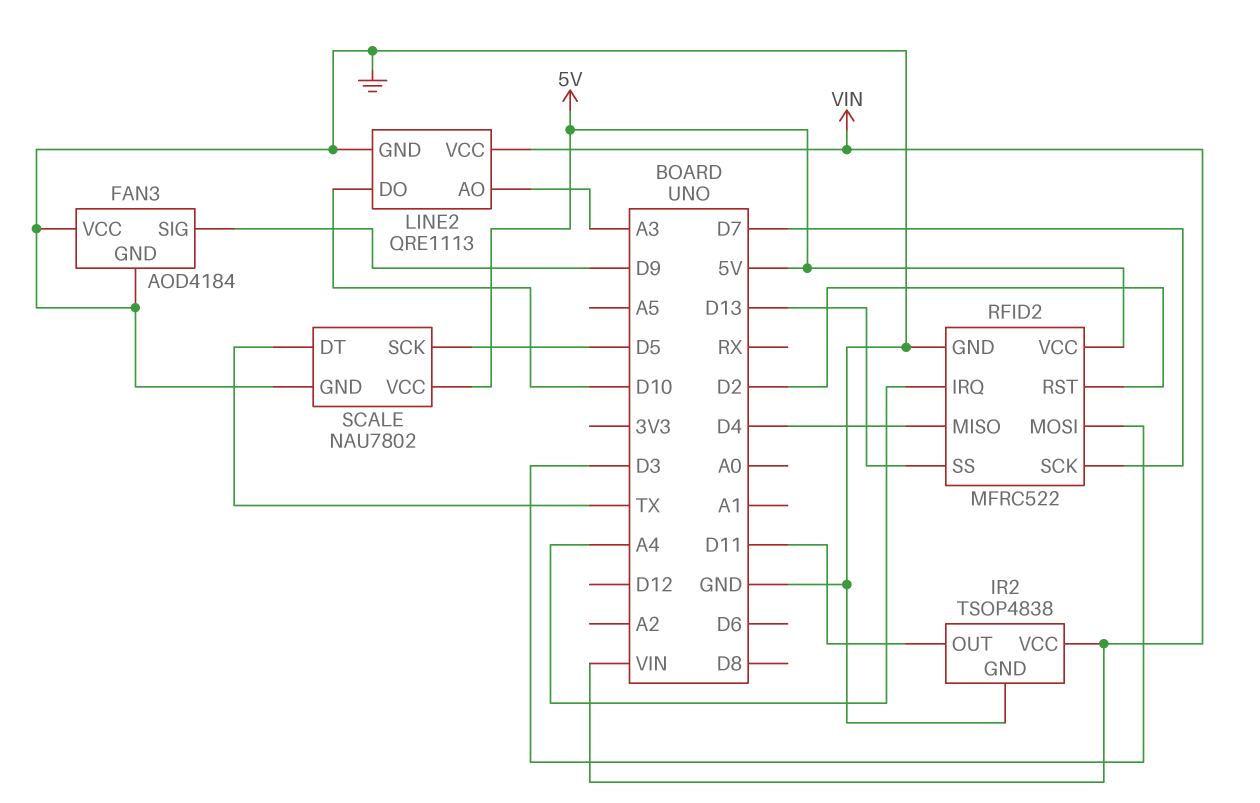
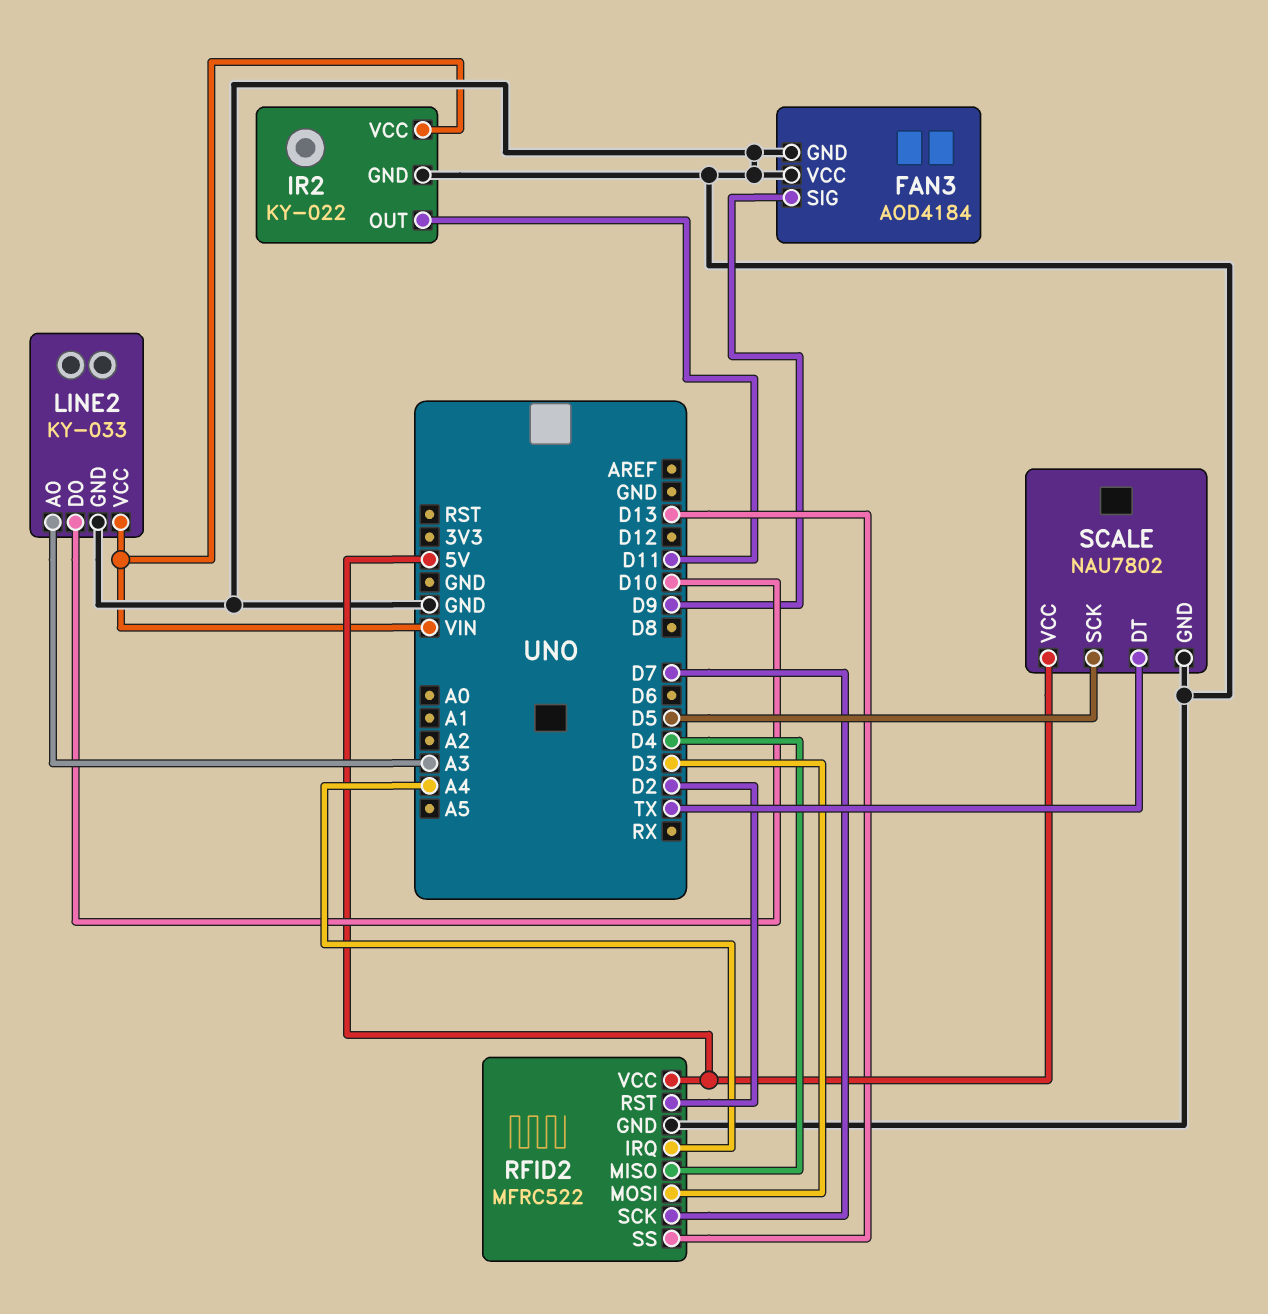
IR2: TSOP4838 -> KY-022
LINE2: QRE1113 -> KY-033

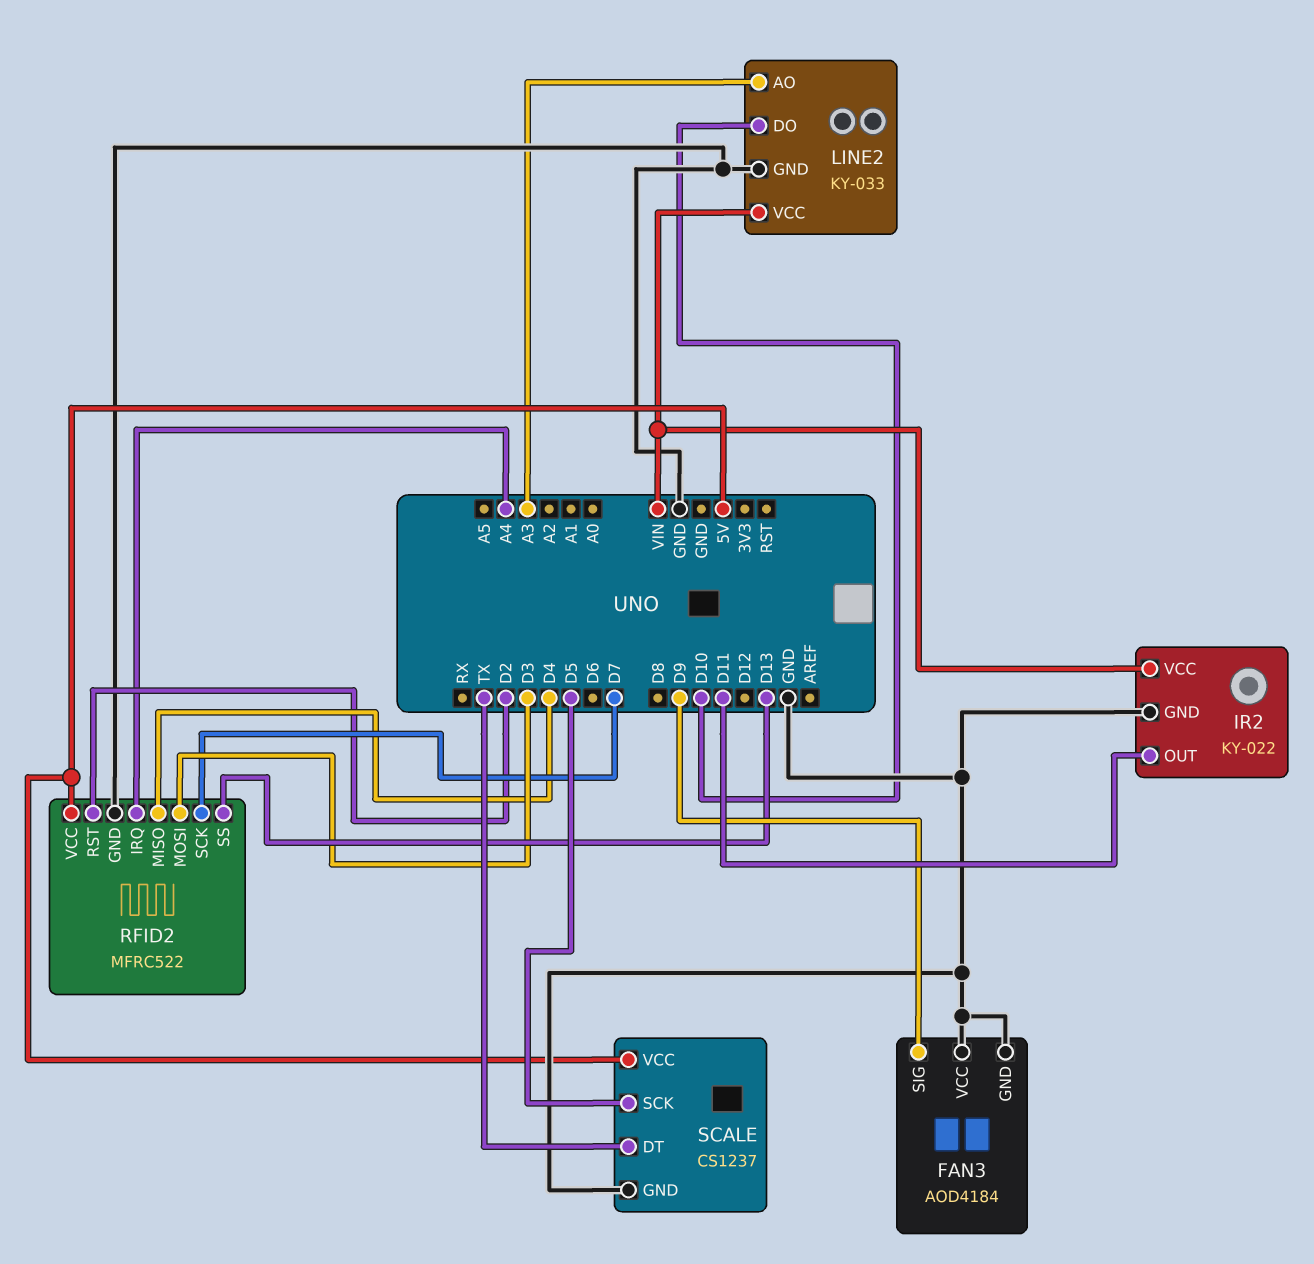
SCALE: NAU7802 -> CS1237

